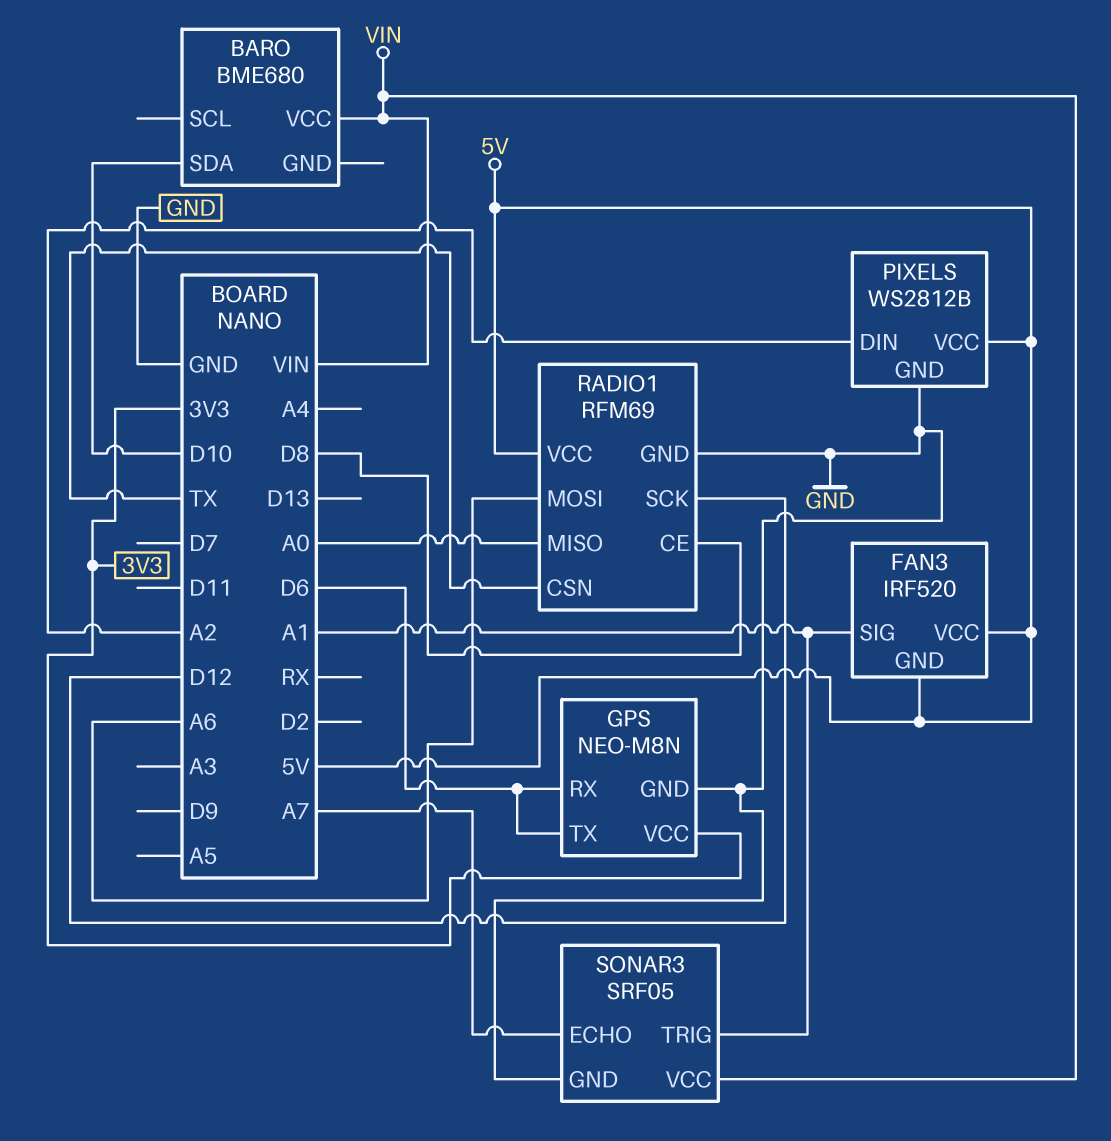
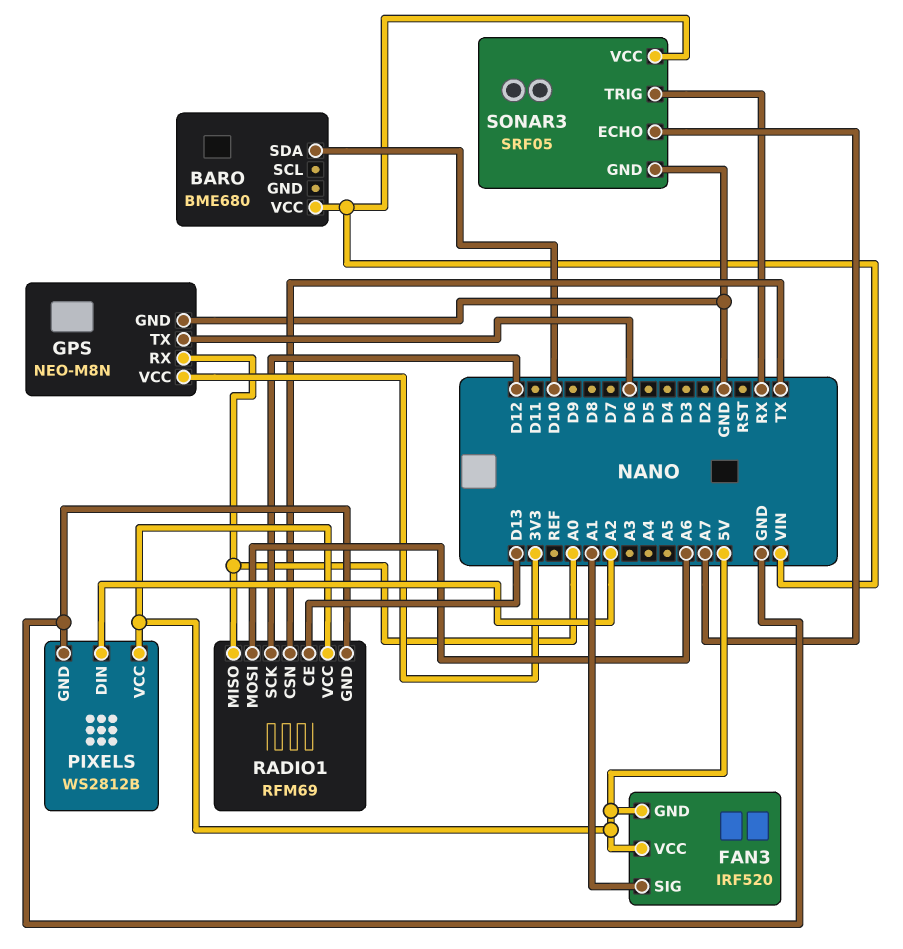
GPS pin RX: D6 -> A0
RADIO1 pin CE: D8 -> D13
SONAR3 pin TRIG: A1 -> RX

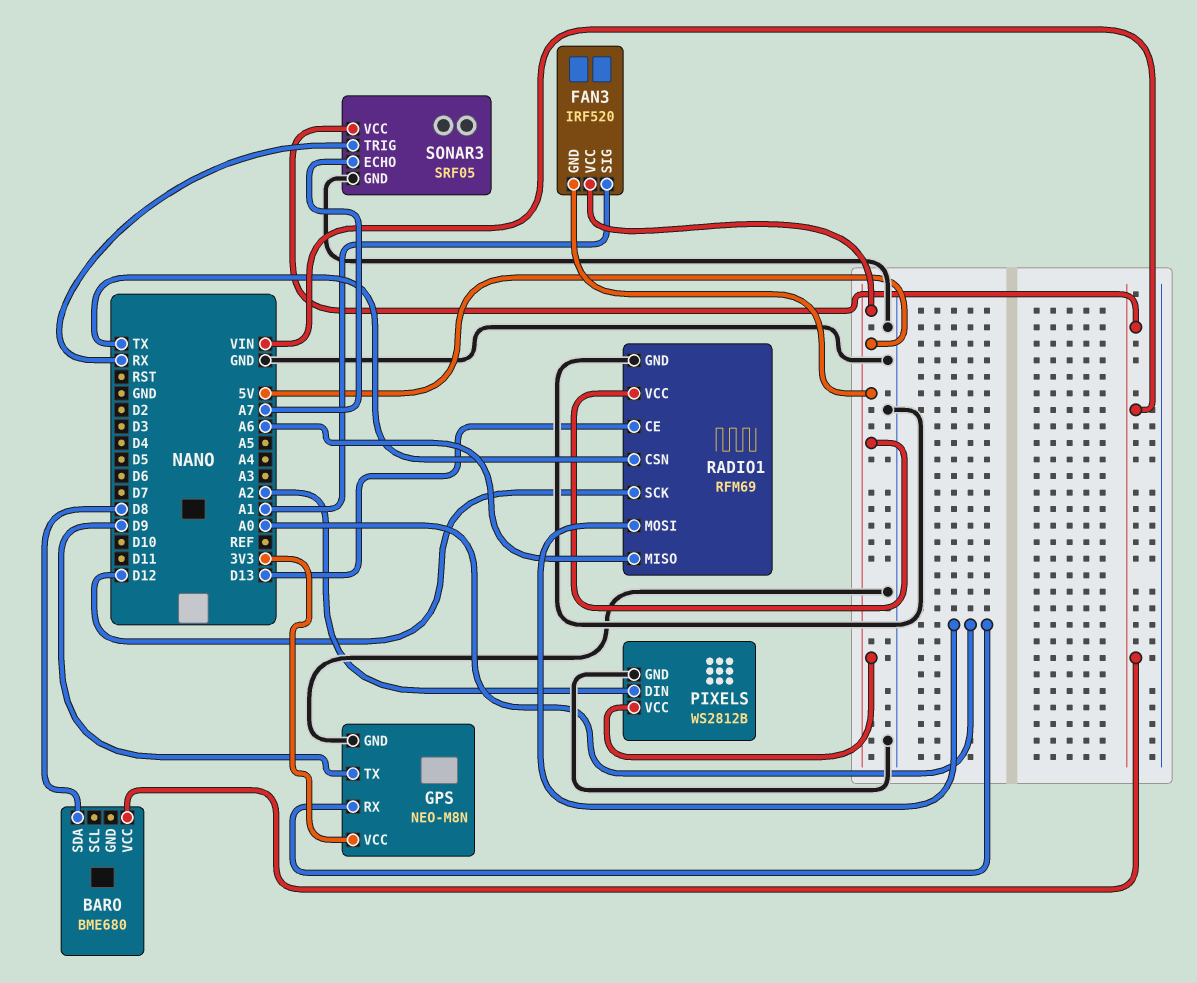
BARO pin SDA: D10 -> D8
GPS pin TX: D6 -> D9
RADIO1 pin MISO: A0 -> A6
RADIO1 pin MOSI: A6 -> A0

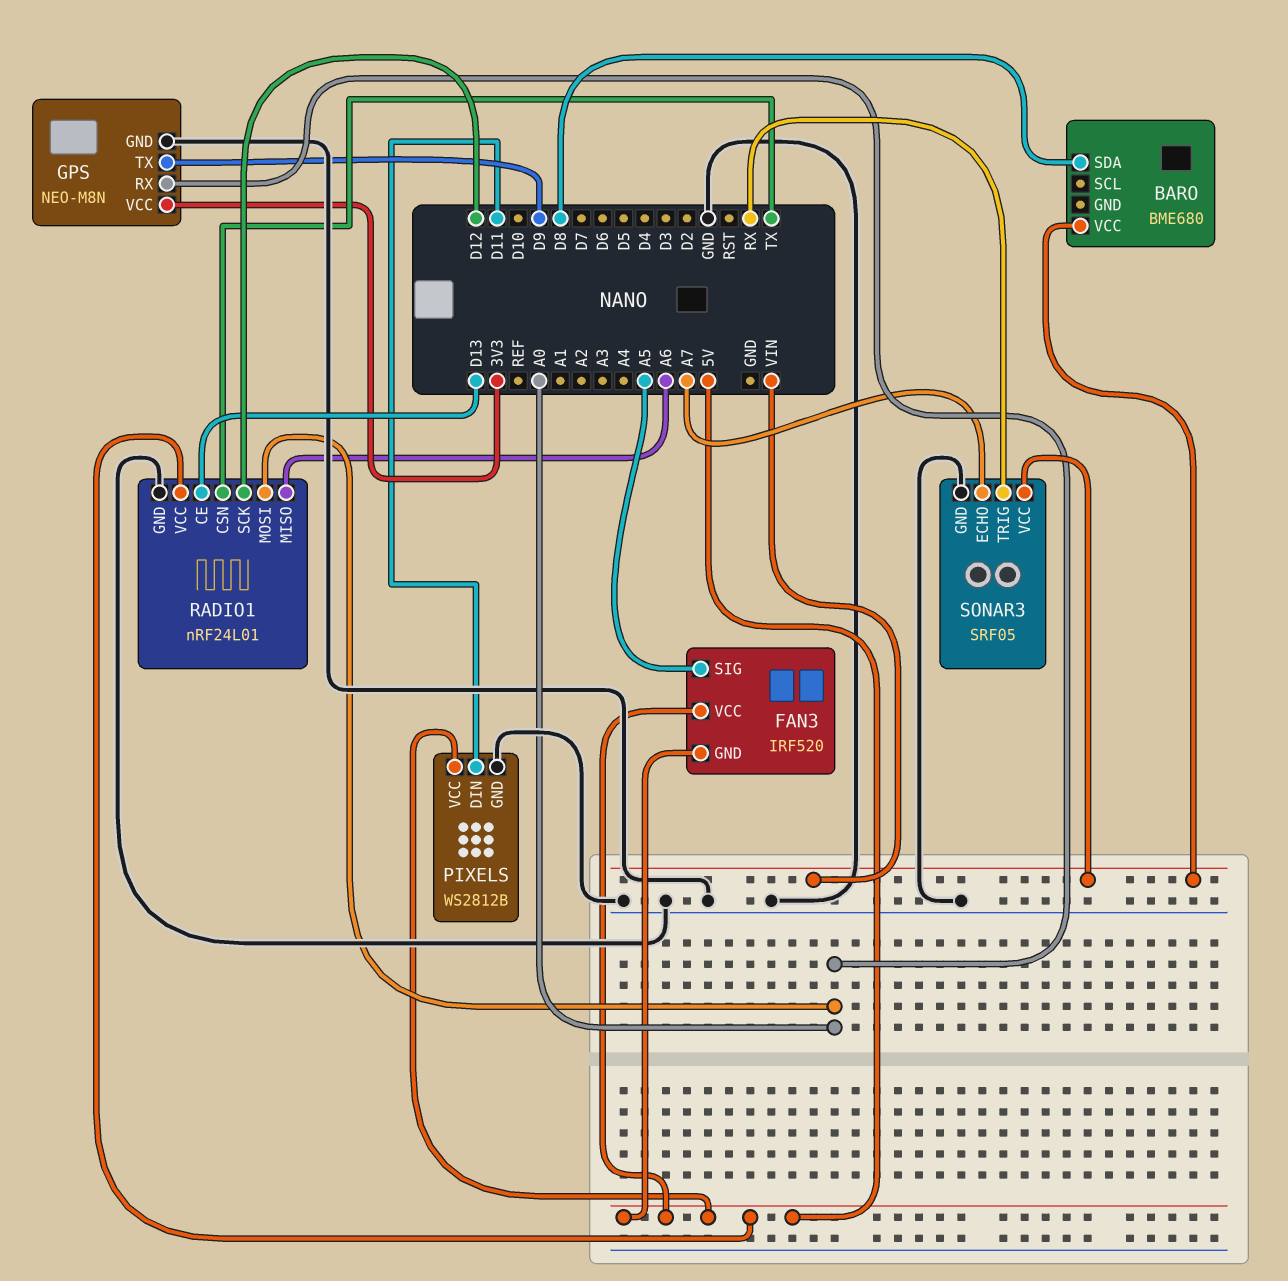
FAN3 pin SIG: A1 -> A5
PIXELS pin DIN: A2 -> D11
RADIO1: RFM69 -> nRF24L01

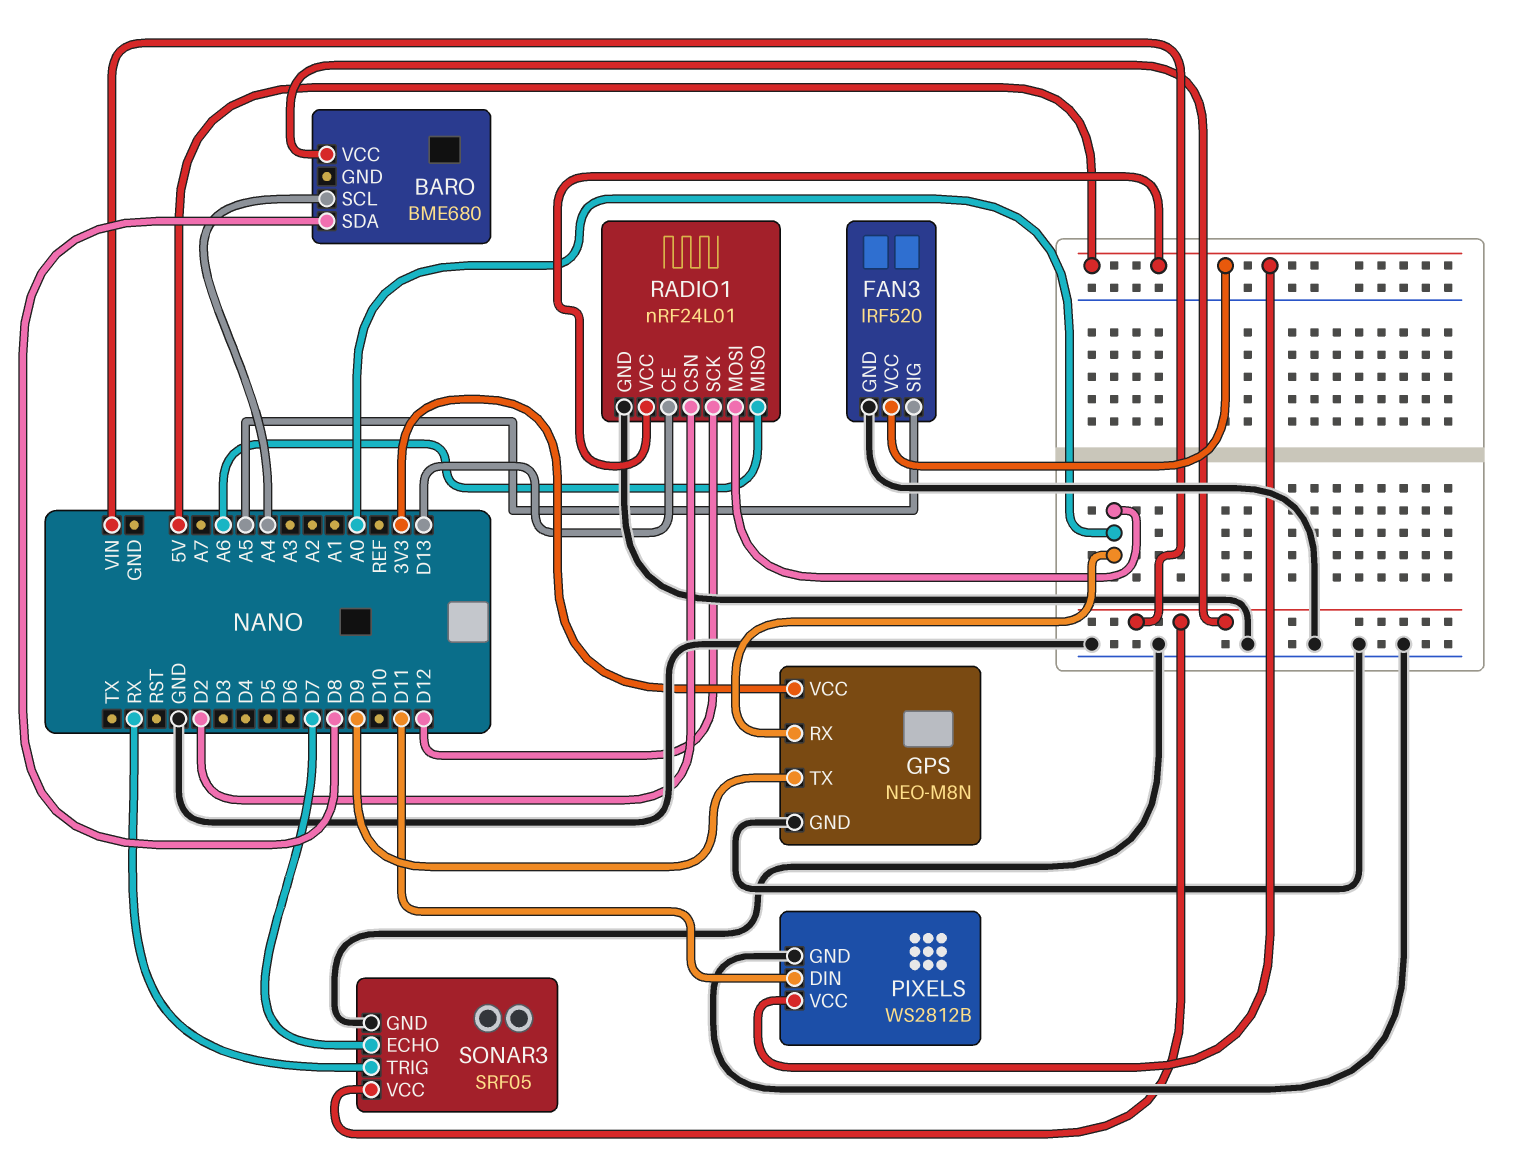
BARO pin SCL: none -> A4
FAN3 pin GND: 5V -> GND
RADIO1 pin CSN: TX -> D2
SONAR3 pin ECHO: A7 -> D7

